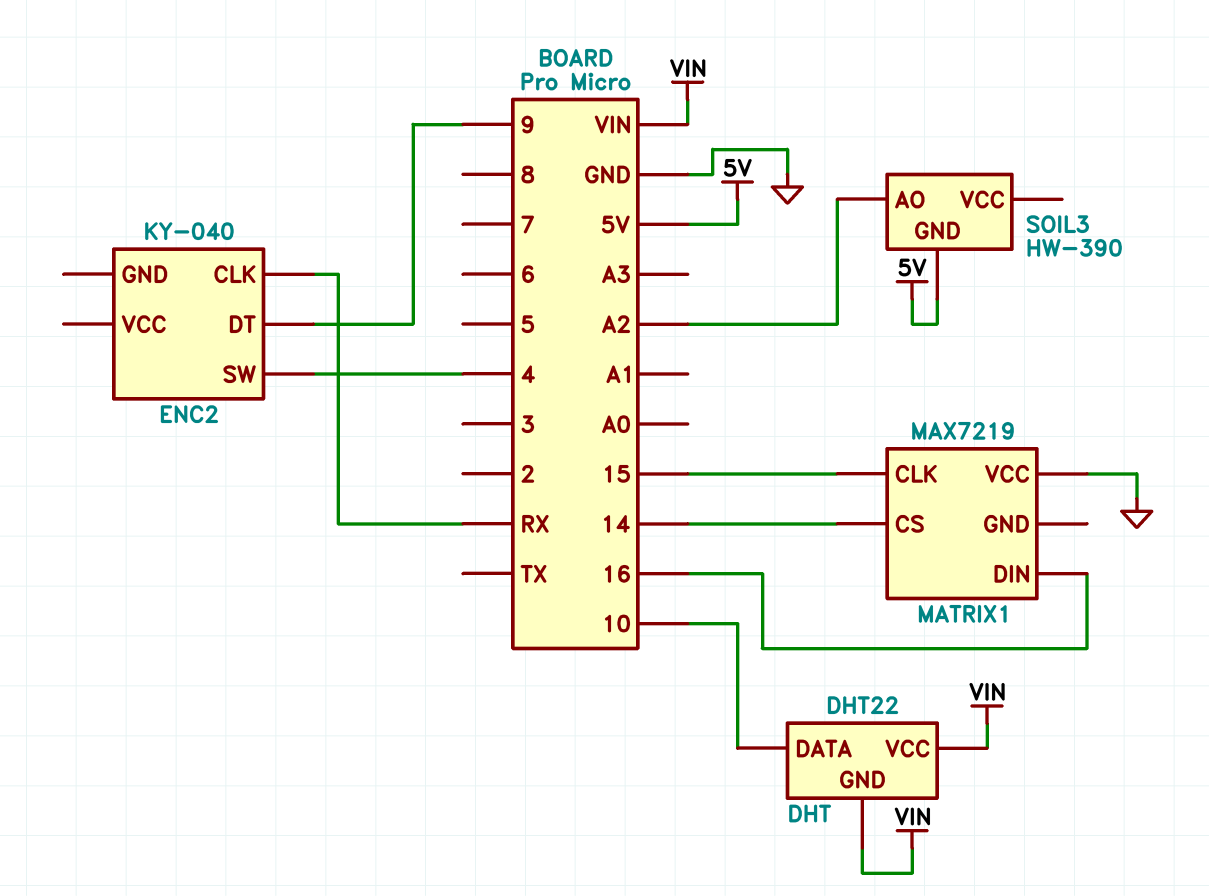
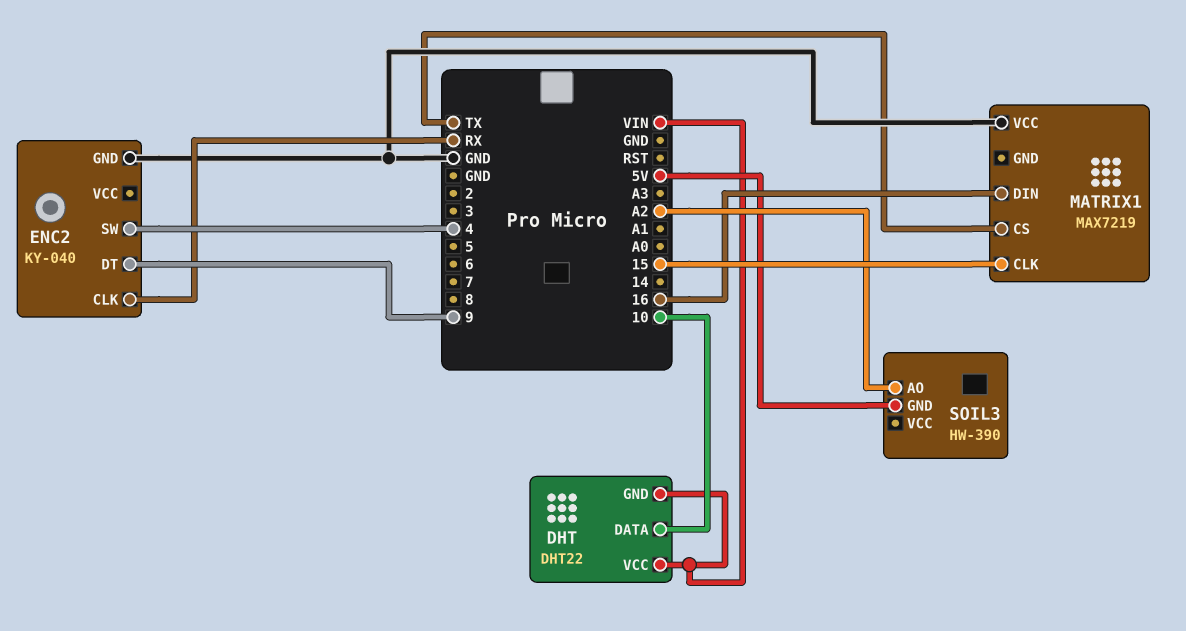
ENC2 pin GND: none -> GND
MATRIX1 pin CS: 14 -> TX

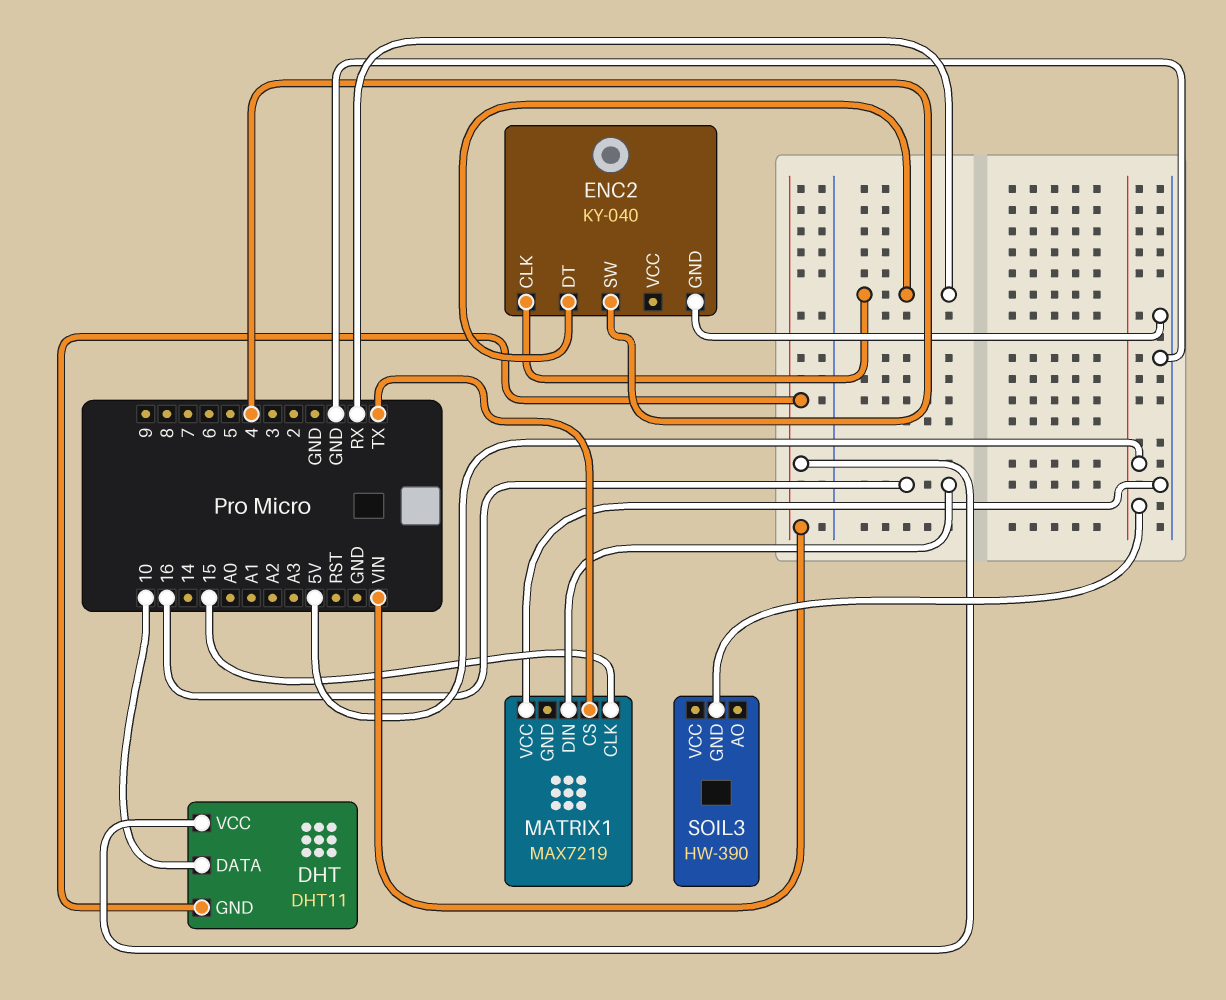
DHT: DHT22 -> DHT11
ENC2 pin DT: 9 -> RX
SOIL3 pin AO: A2 -> none

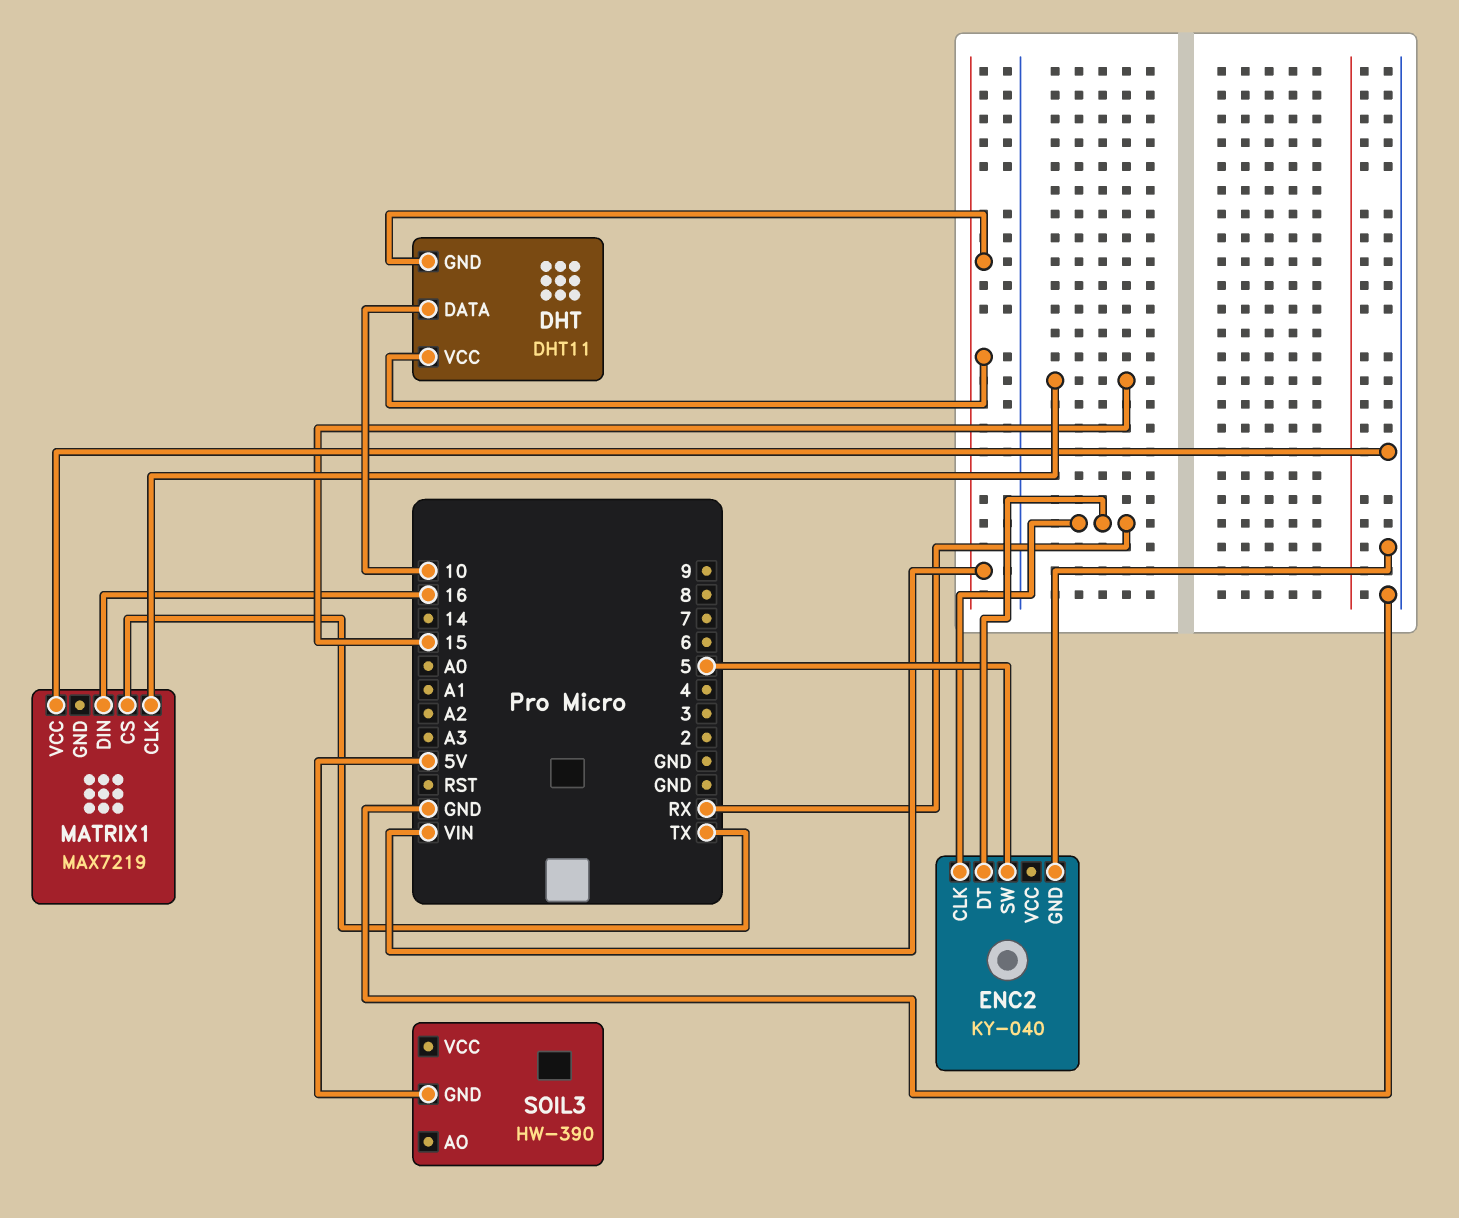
ENC2 pin SW: 4 -> 5

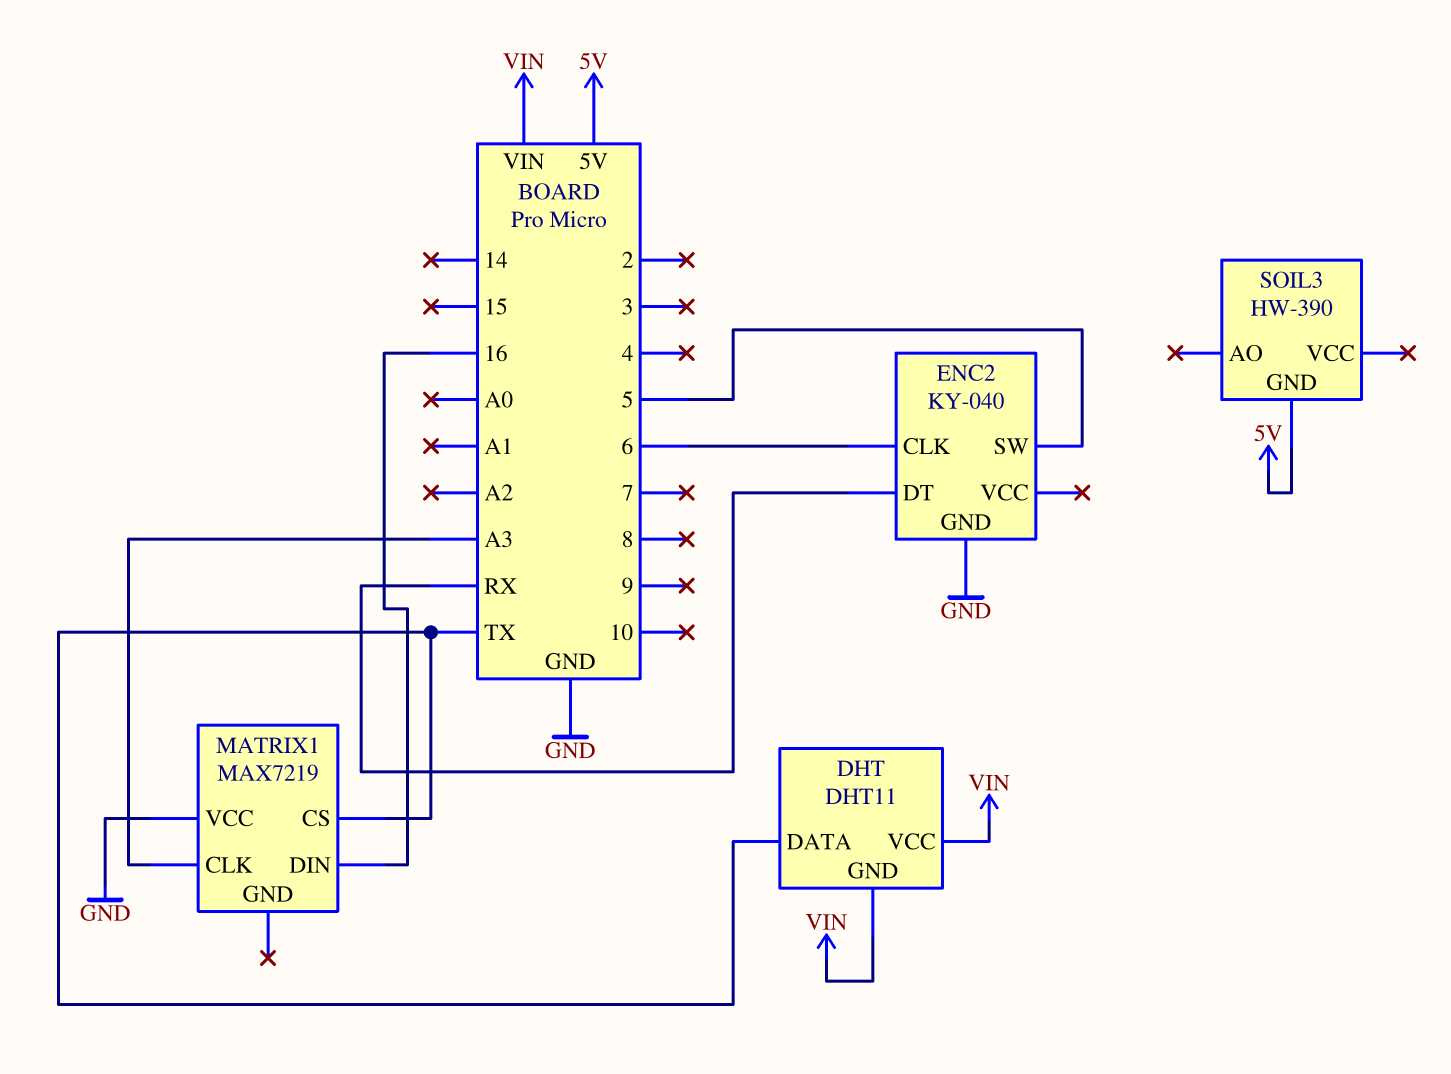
DHT pin DATA: 10 -> TX
ENC2 pin CLK: RX -> 6
MATRIX1 pin CLK: 15 -> A3

